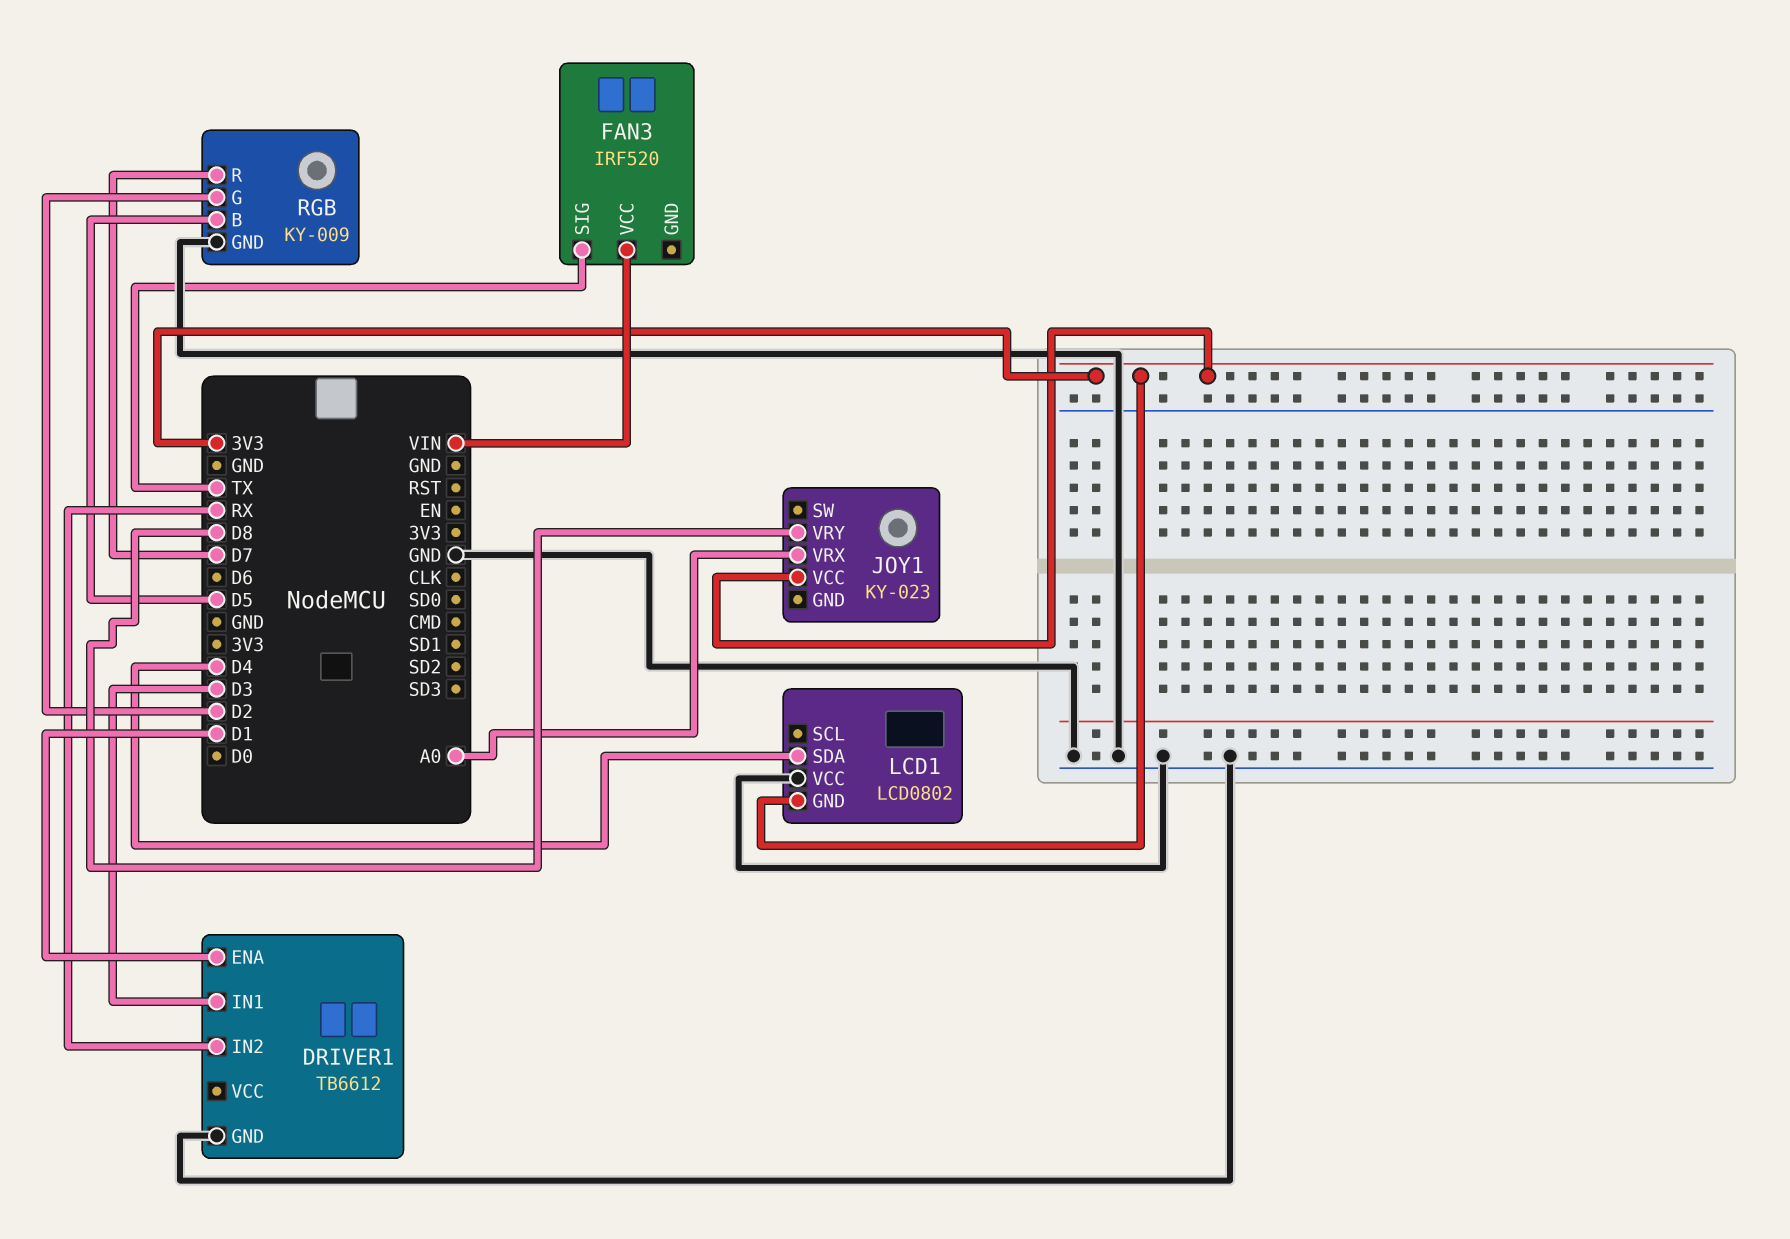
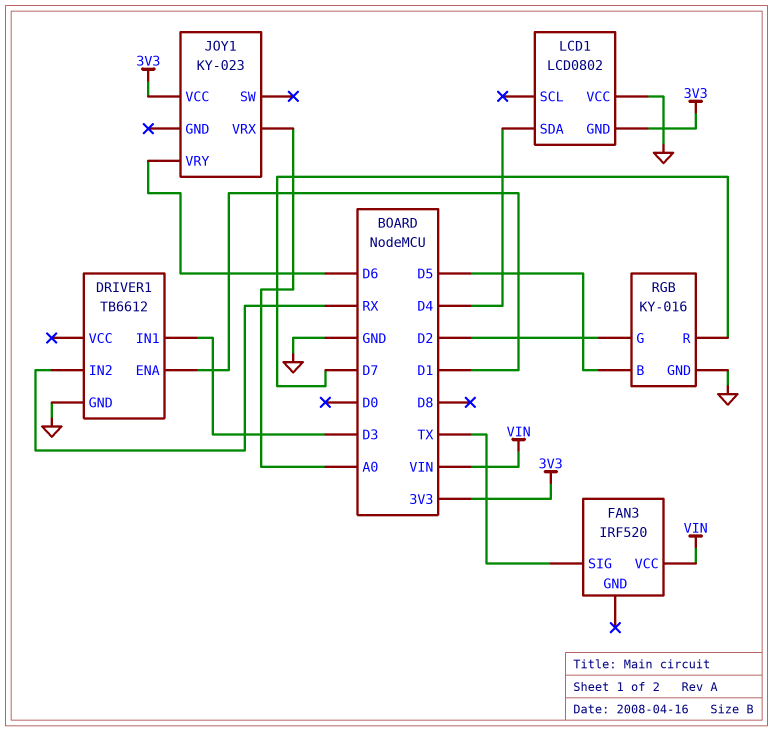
JOY1 pin VRY: D8 -> D6
RGB: KY-009 -> KY-016

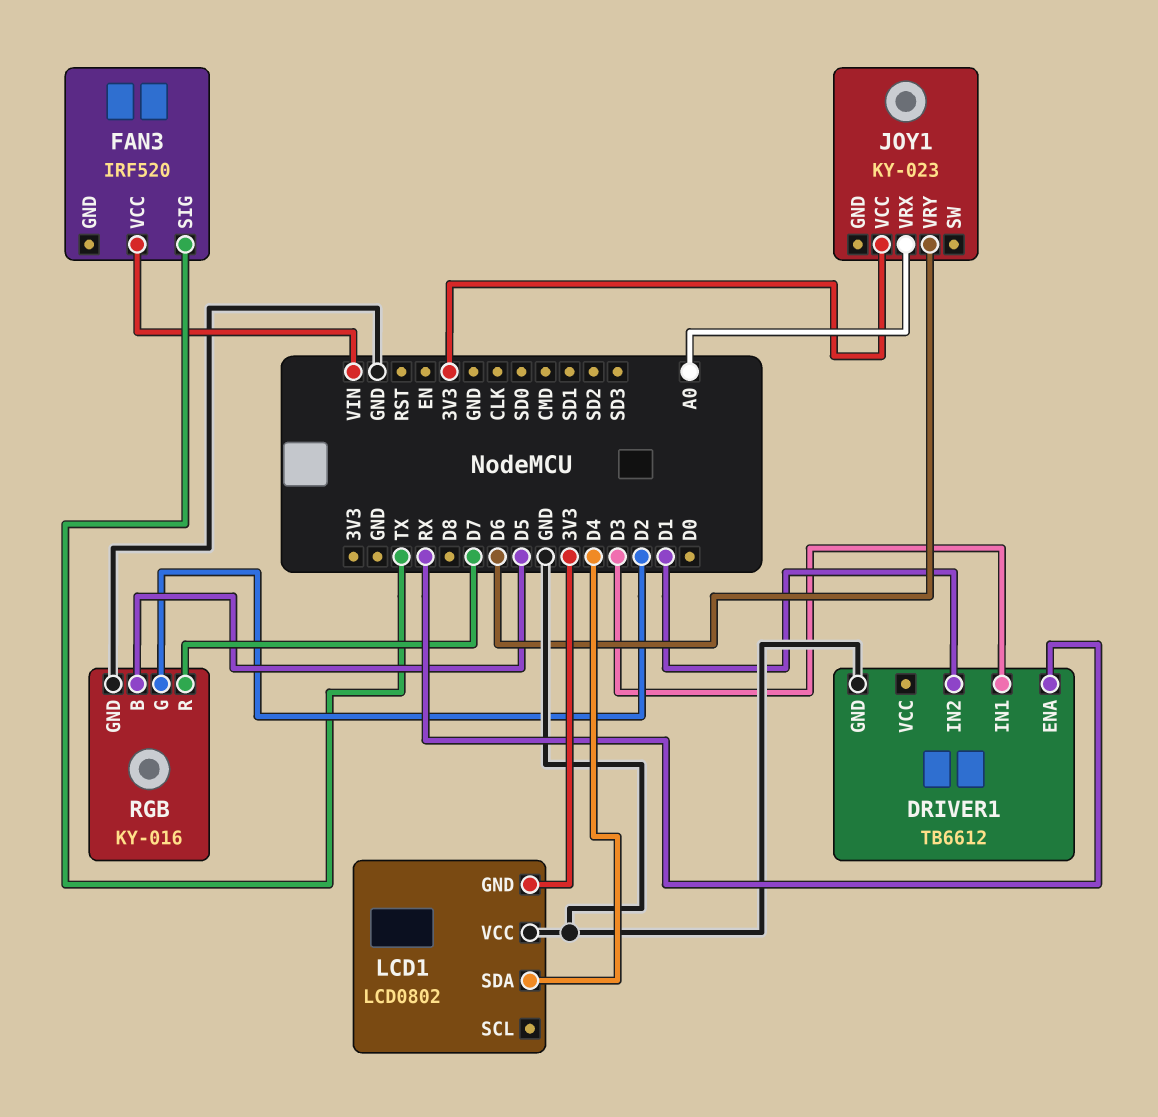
DRIVER1 pin ENA: D1 -> RX
DRIVER1 pin IN2: RX -> D1

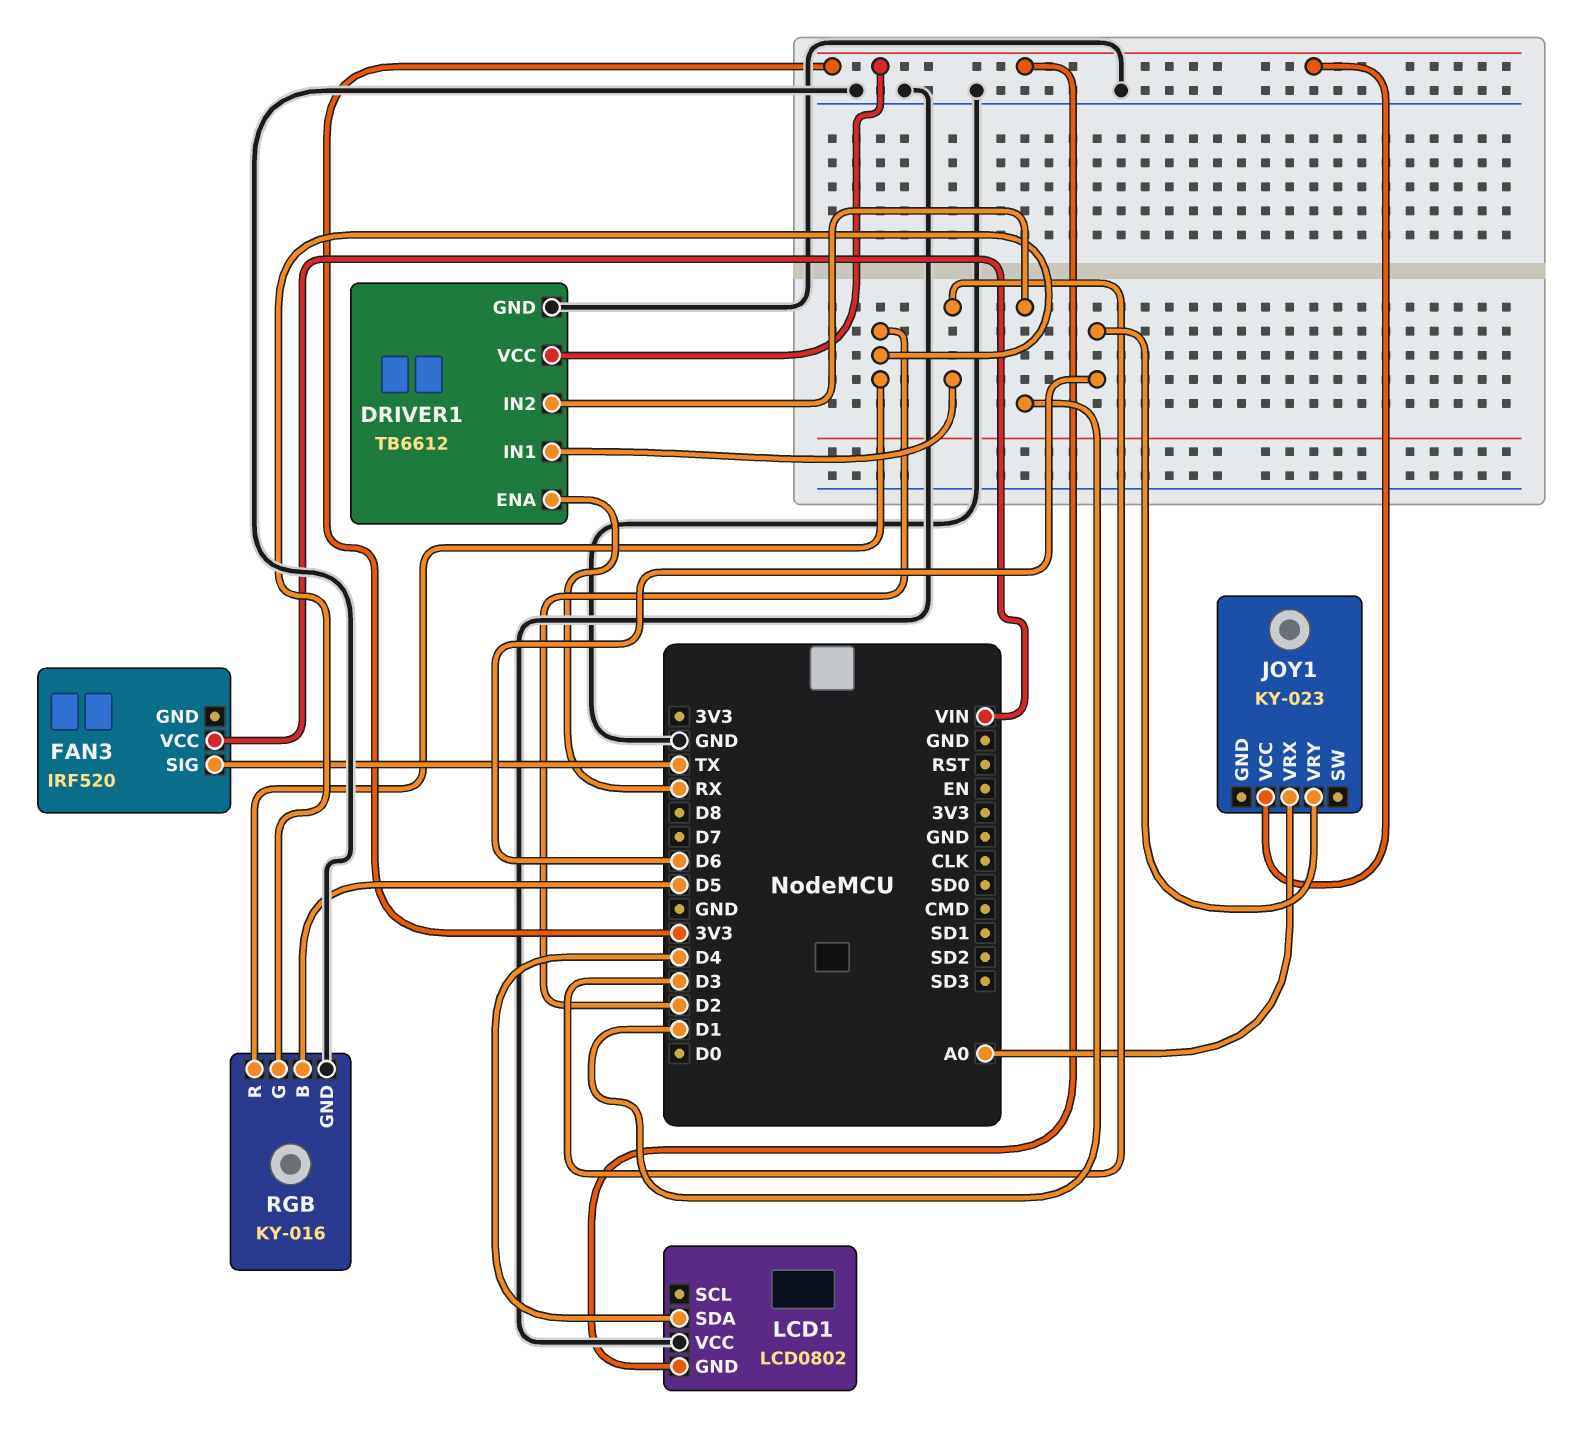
DRIVER1 pin VCC: none -> 3V3
RGB pin R: D7 -> D2

